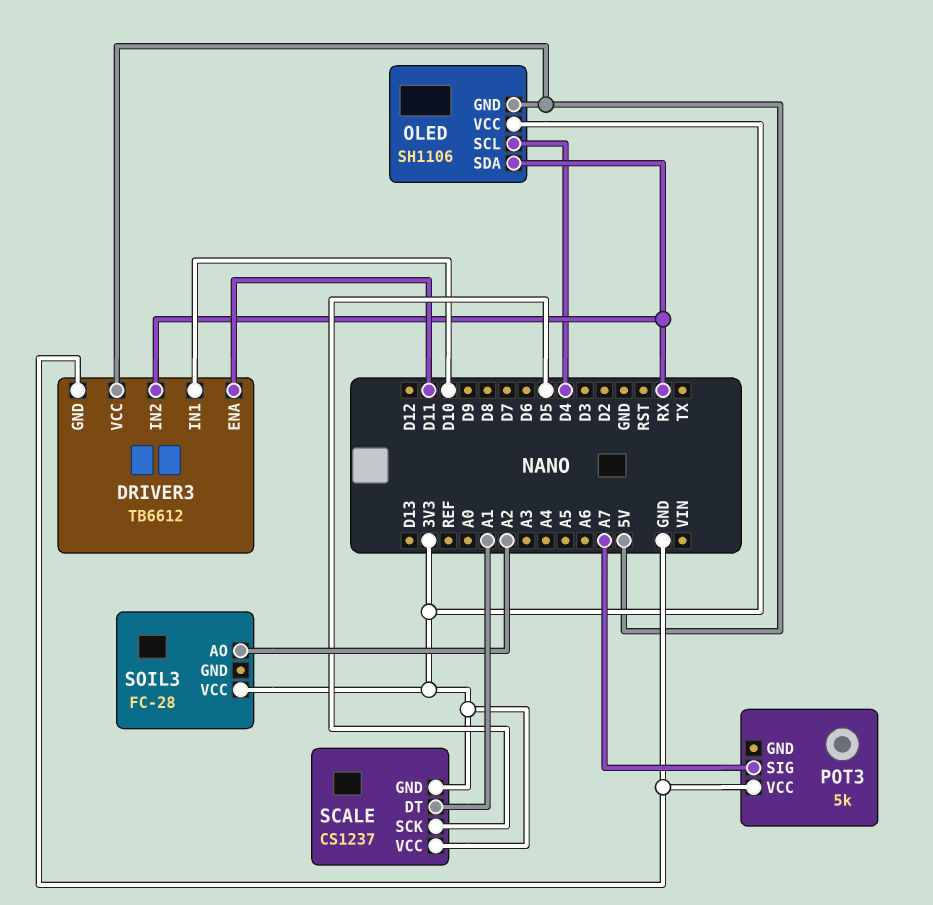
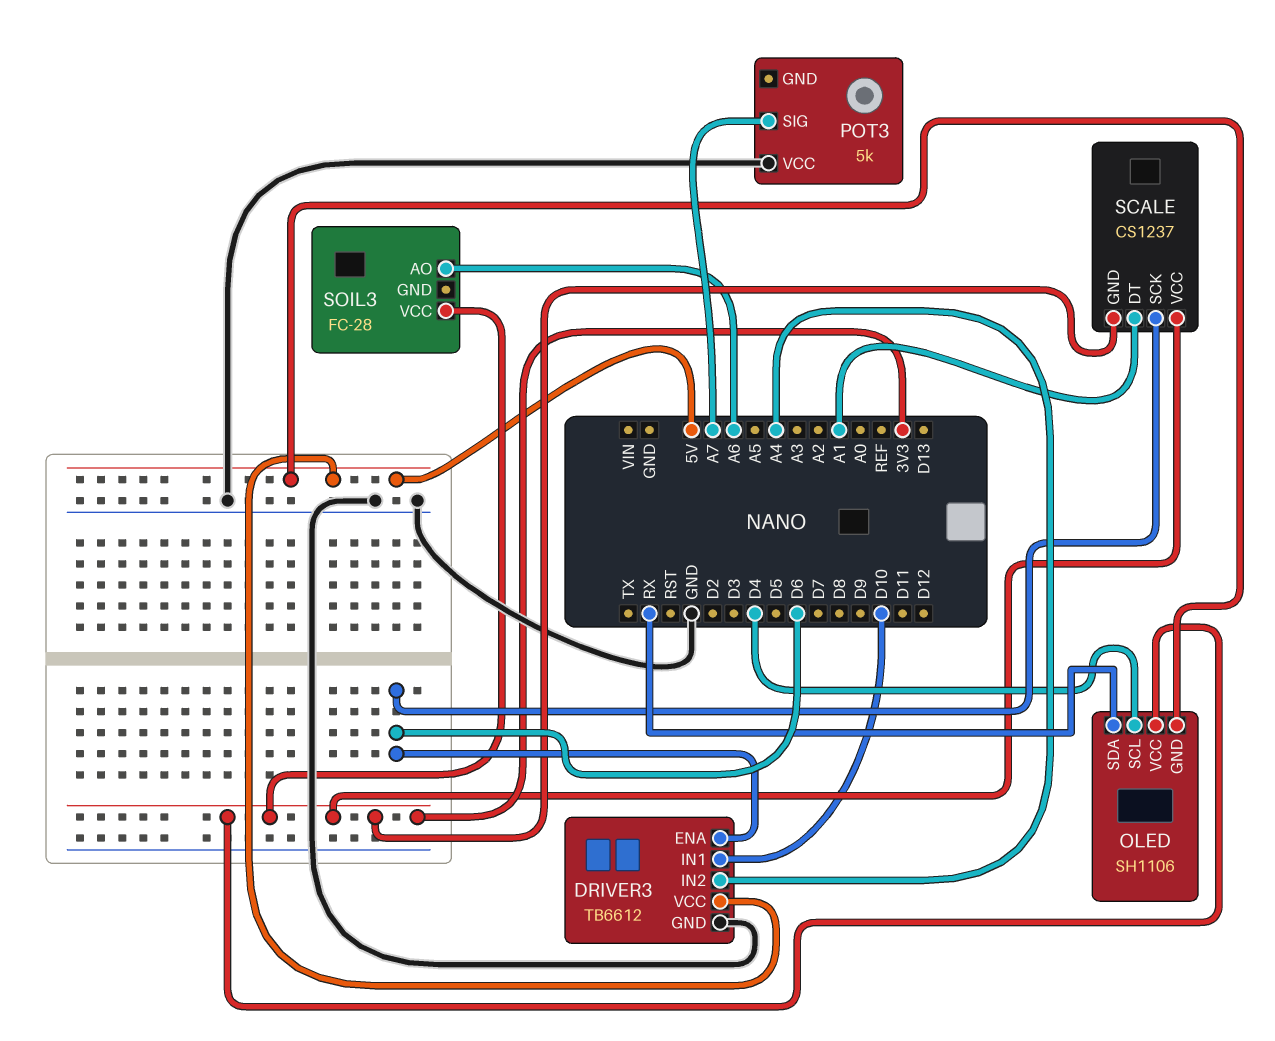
DRIVER3 pin ENA: D11 -> D6
DRIVER3 pin IN2: RX -> A4
SCALE pin SCK: D5 -> D6
SOIL3 pin AO: A2 -> A6

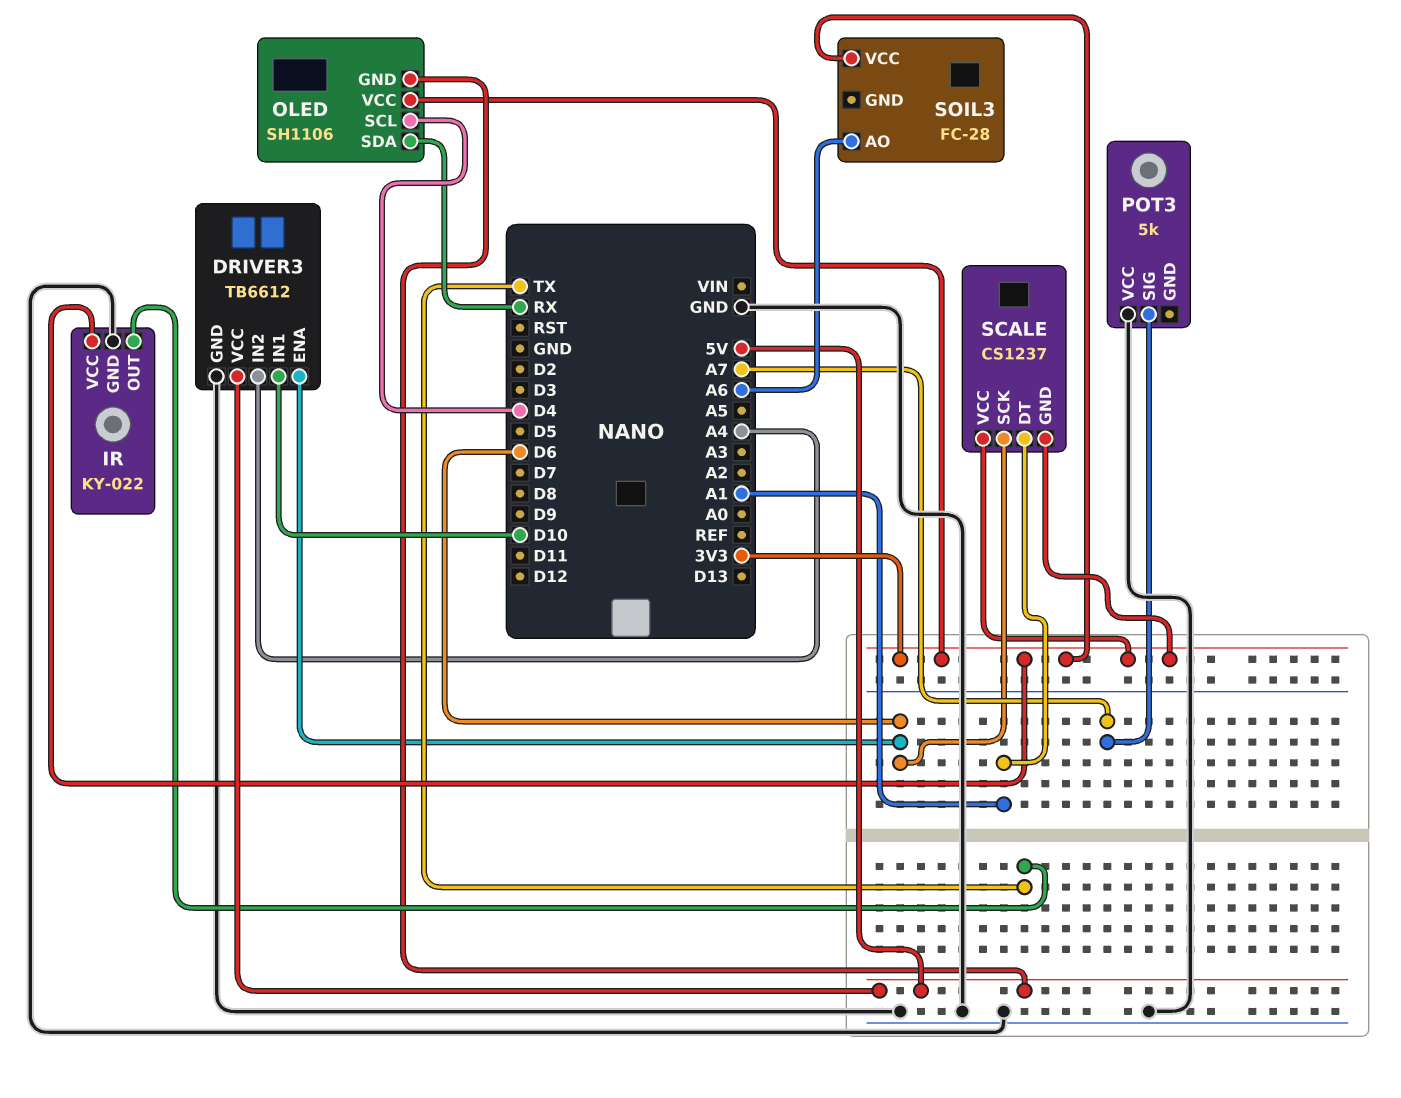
IR: none -> KY-022
IR pin GND: none -> GND
IR pin OUT: none -> TX
IR pin VCC: none -> 3V3

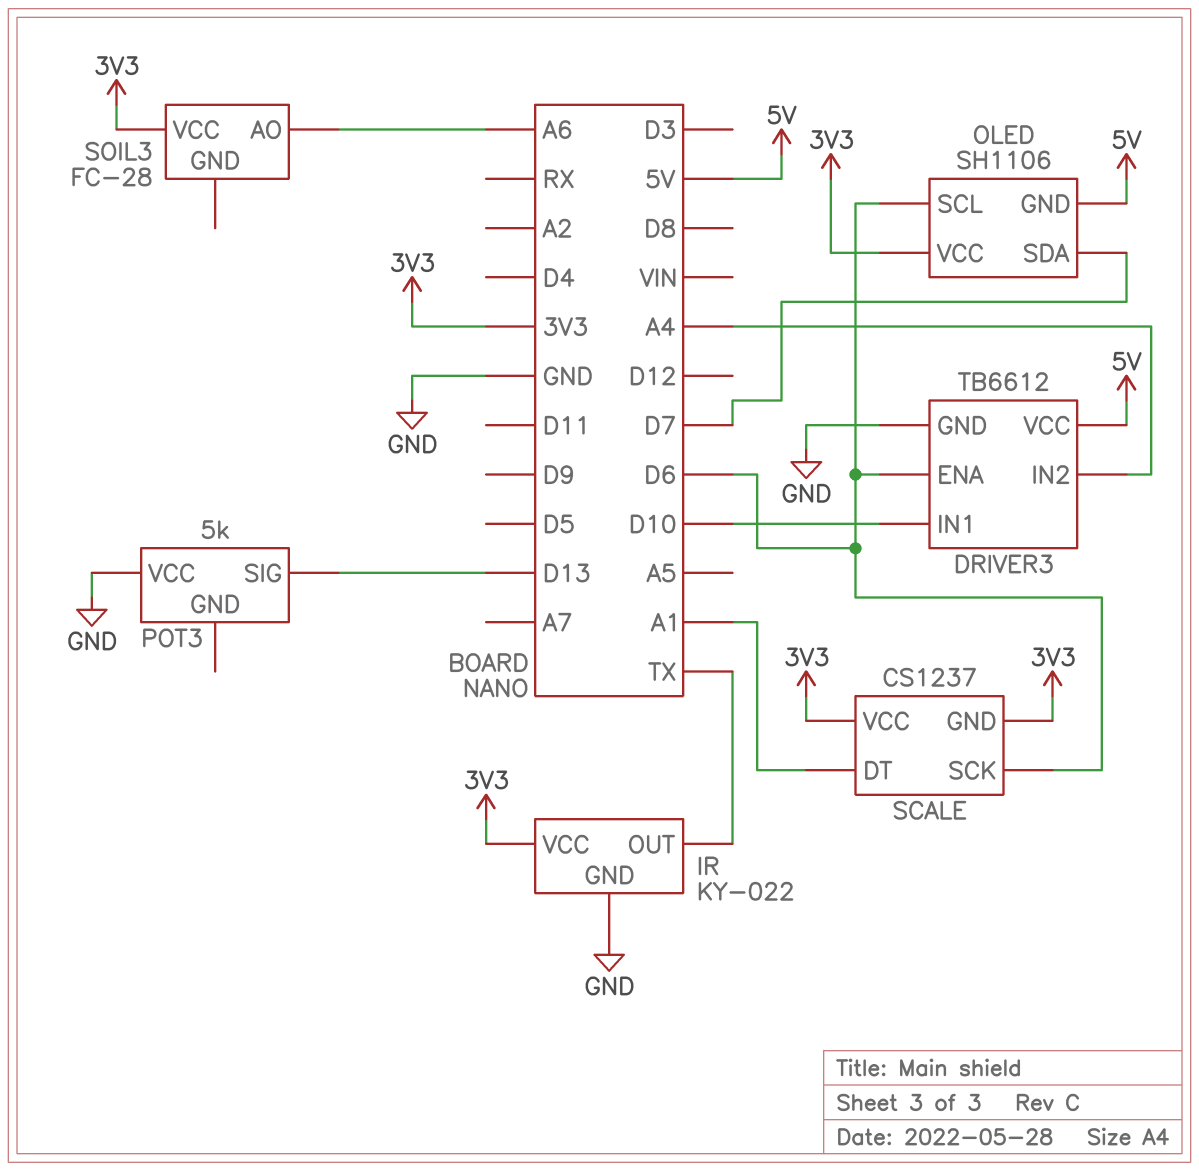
OLED pin SCL: D4 -> D6
OLED pin SDA: RX -> D7
POT3 pin SIG: A7 -> D13

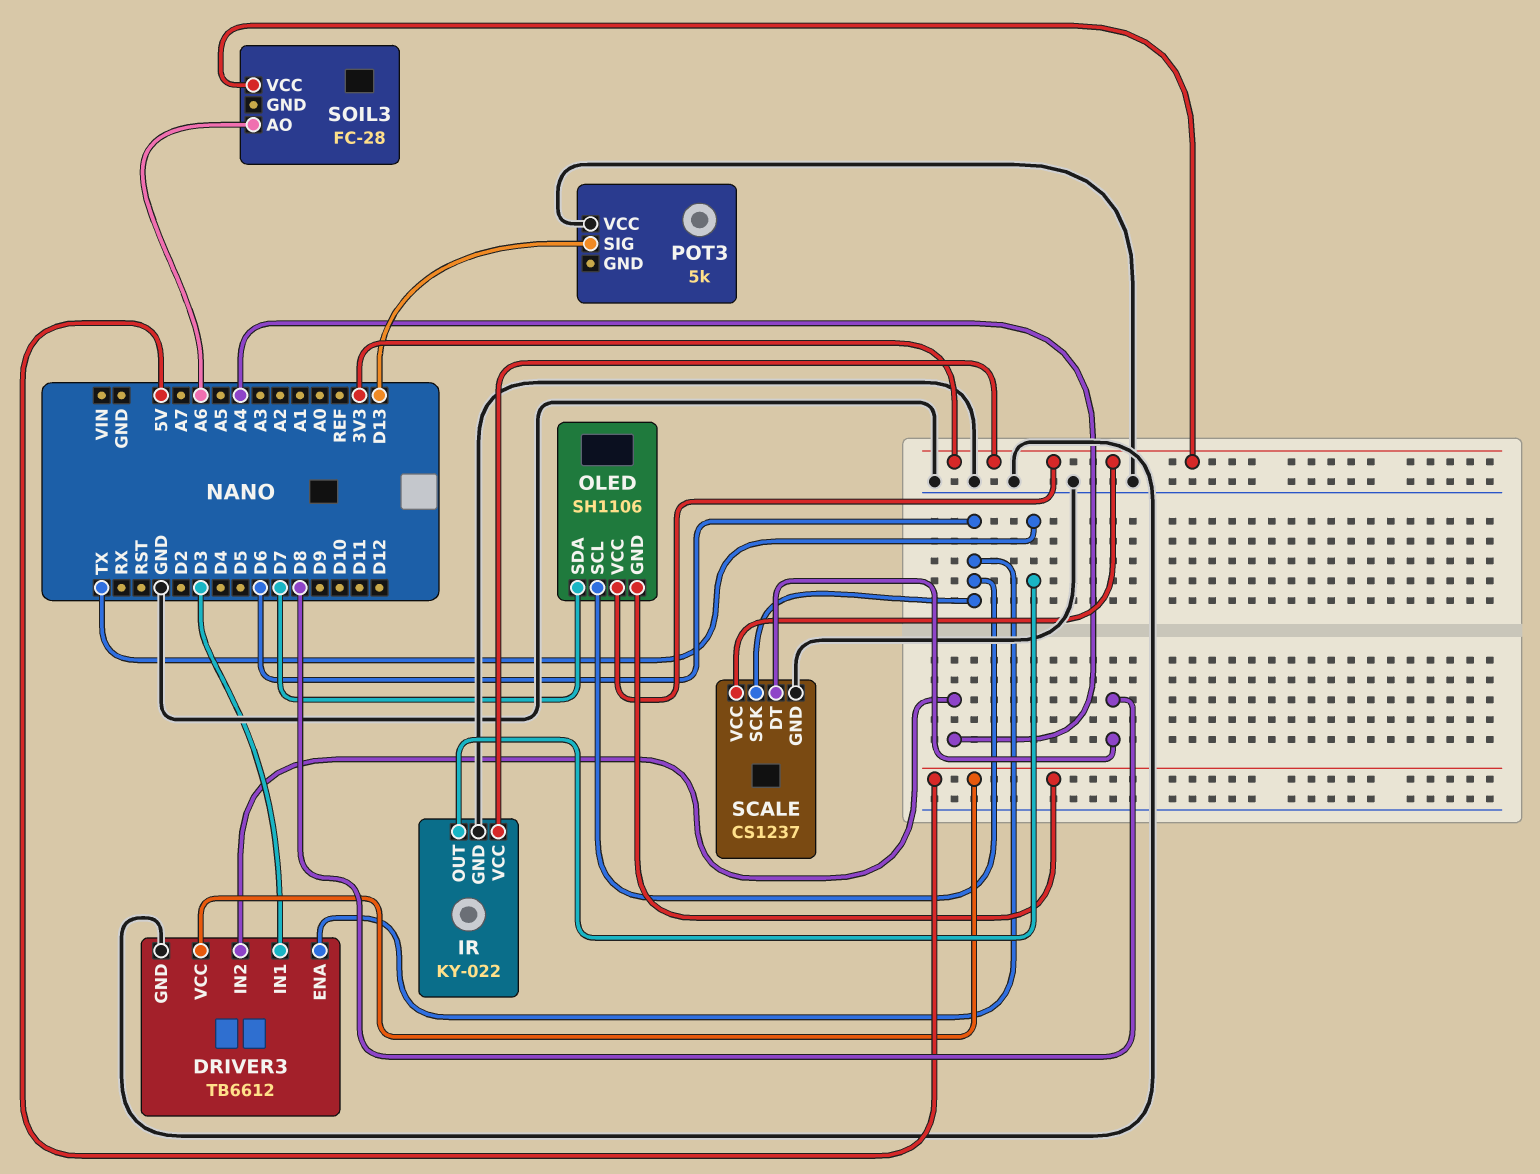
DRIVER3 pin IN1: D10 -> D3
SCALE pin DT: A1 -> D8
SCALE pin GND: 3V3 -> GND

